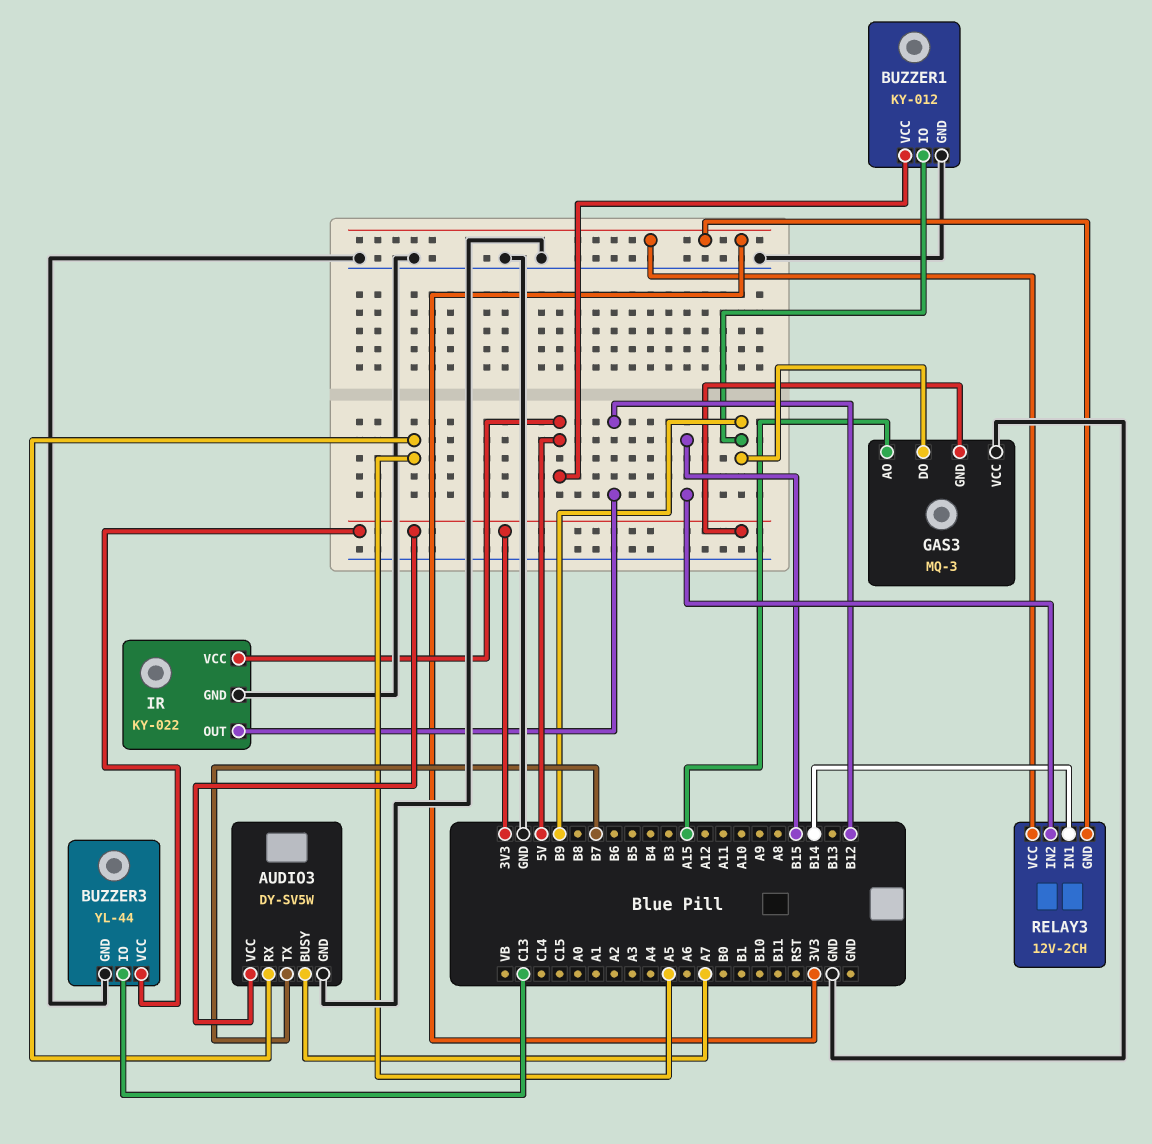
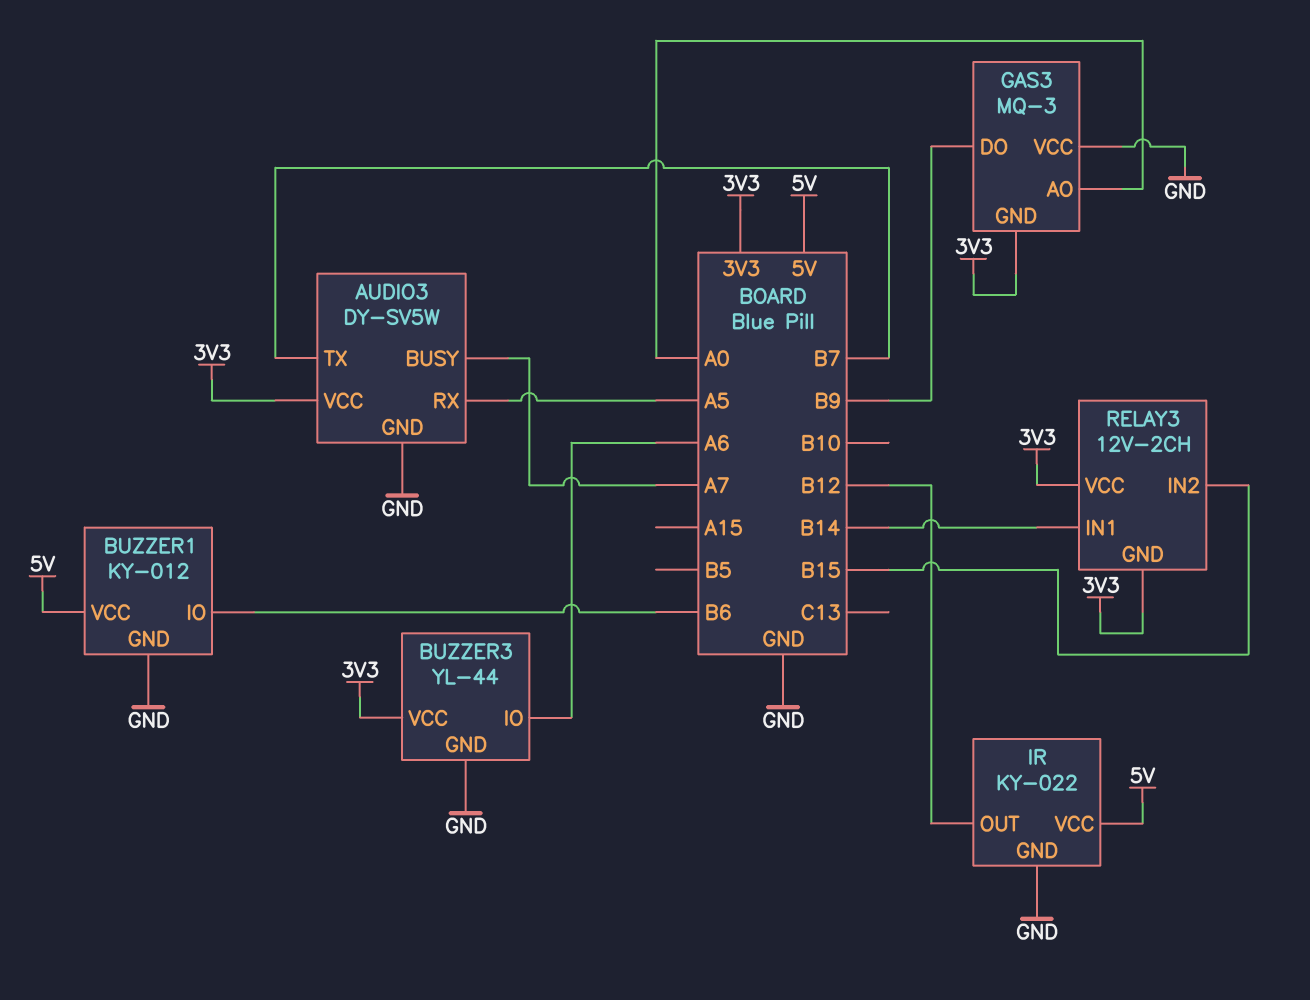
BUZZER1 pin IO: B9 -> B6
BUZZER3 pin IO: C13 -> A6
GAS3 pin AO: A15 -> A0

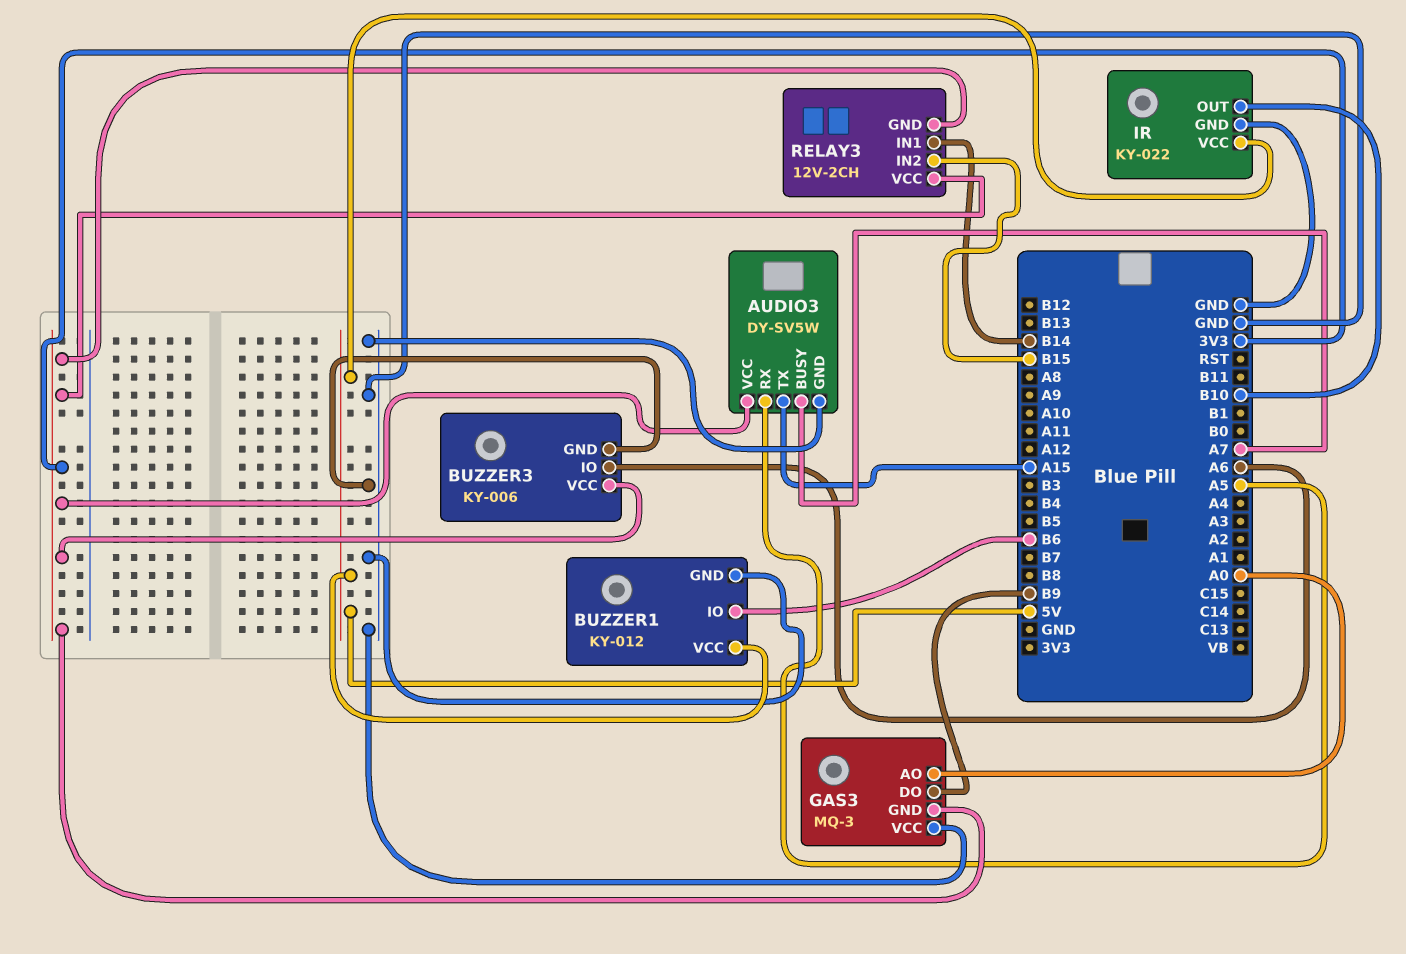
AUDIO3 pin TX: B7 -> A15
BUZZER3: YL-44 -> KY-006
IR pin OUT: B12 -> B10

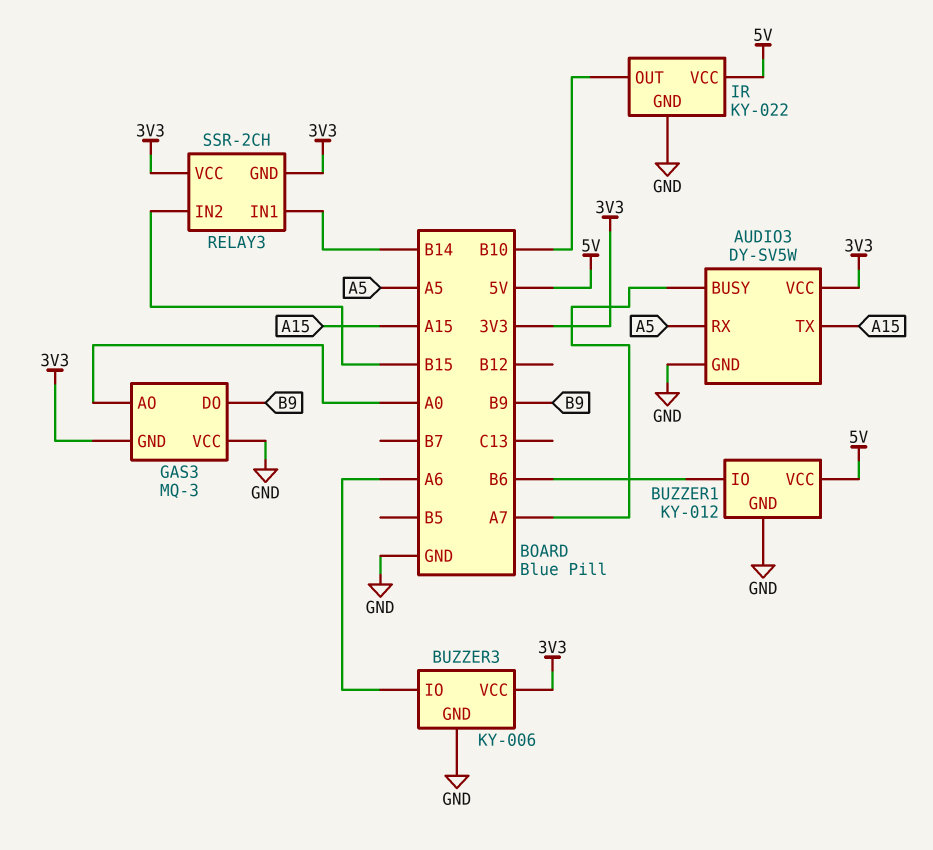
RELAY3: 12V-2CH -> SSR-2CH

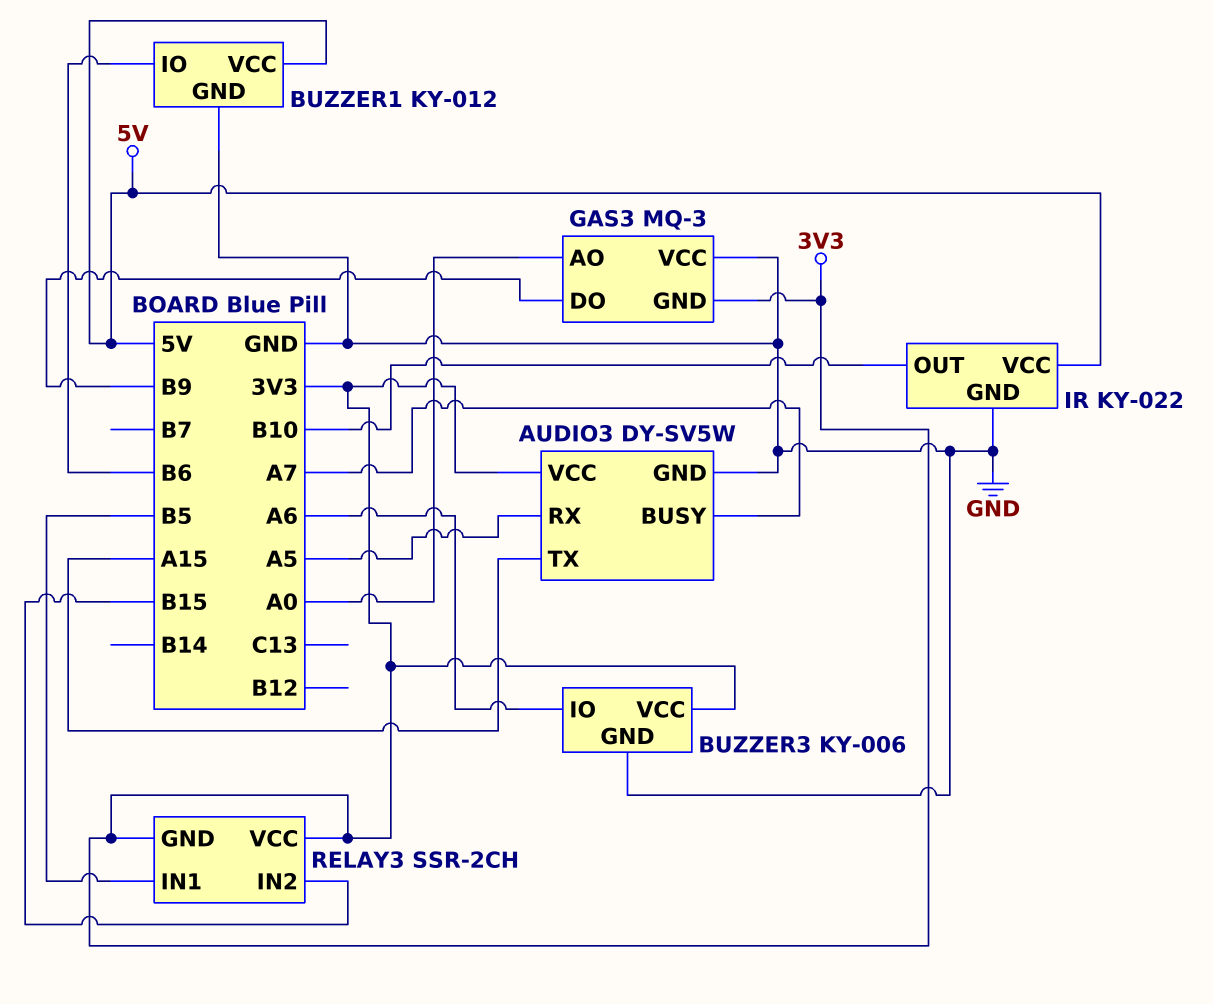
RELAY3 pin IN1: B14 -> B5

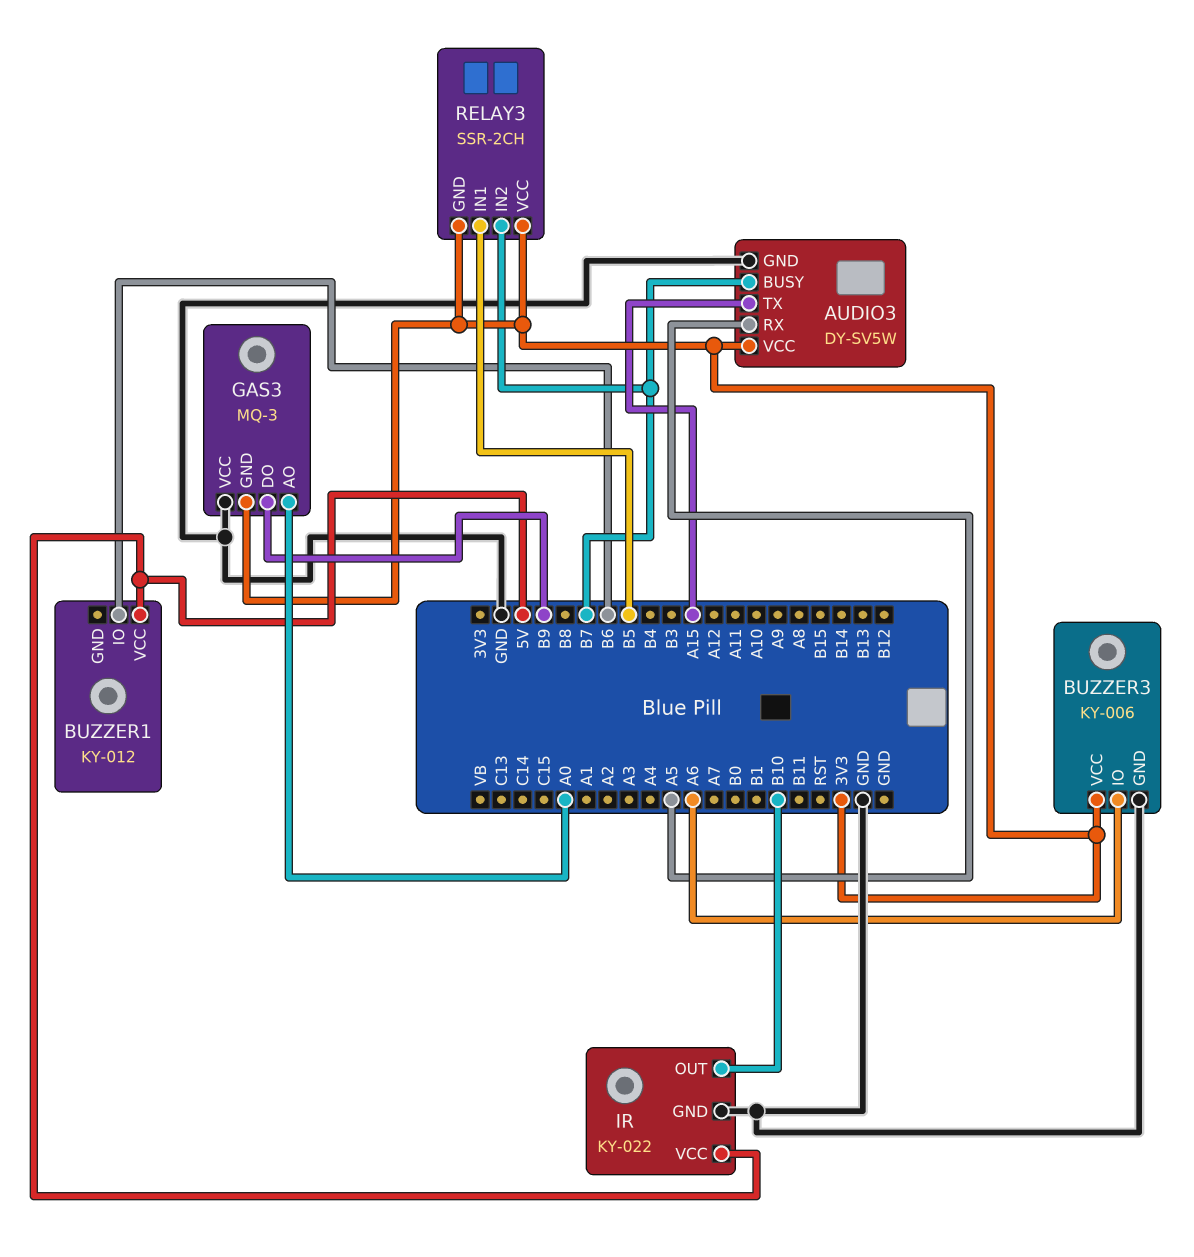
AUDIO3 pin BUSY: A7 -> B7
BUZZER1 pin GND: GND -> none
RELAY3 pin IN2: B15 -> B7

